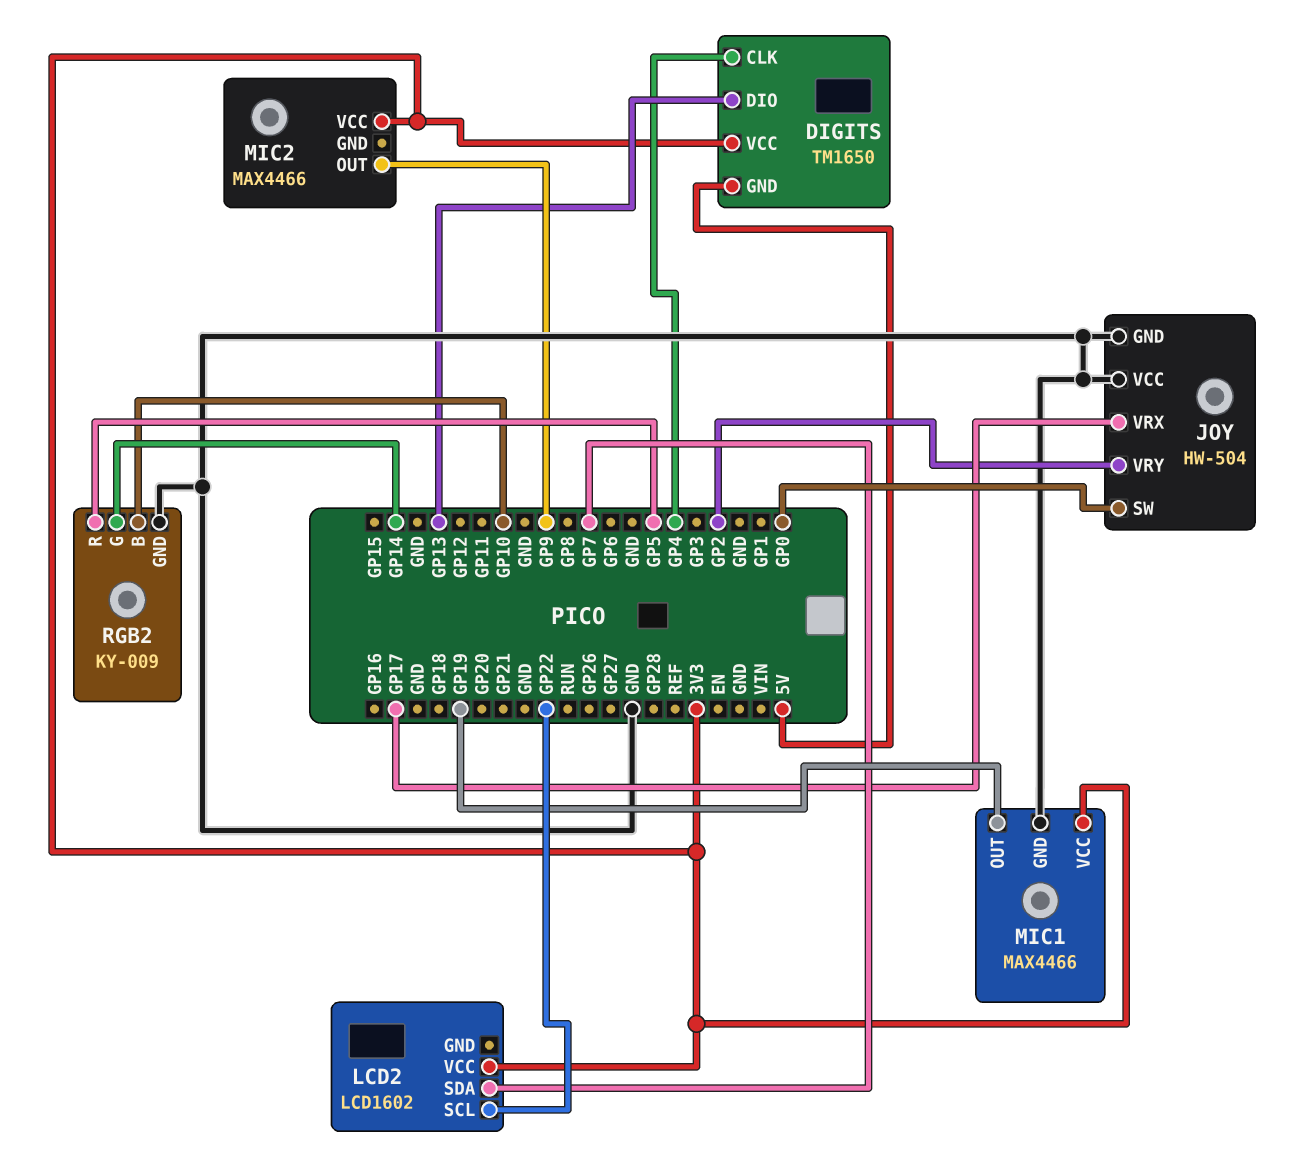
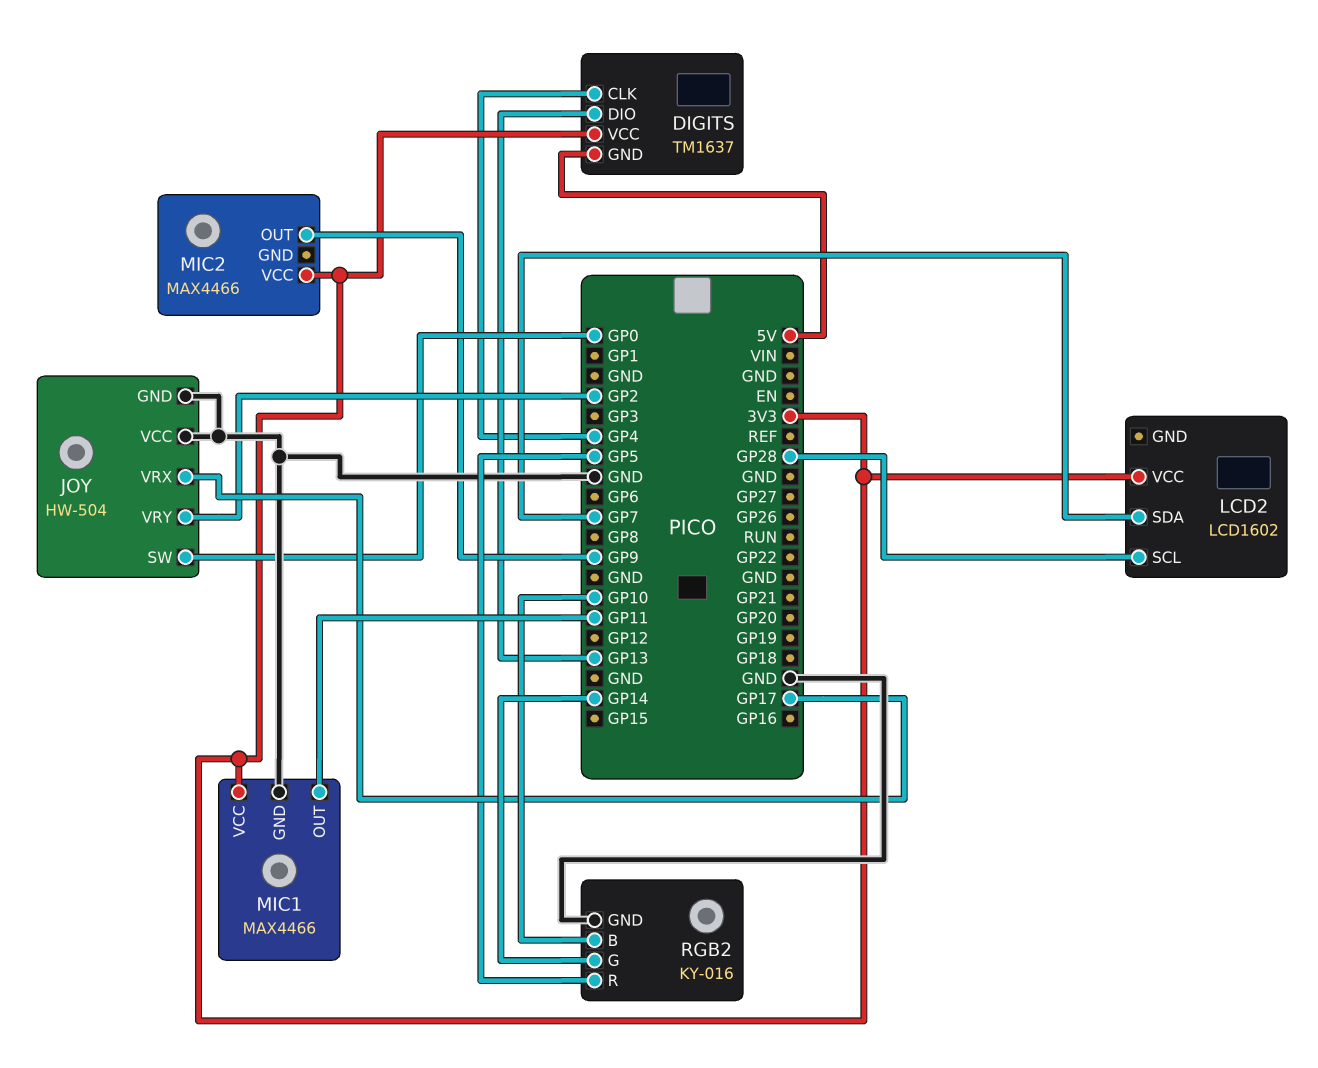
DIGITS: TM1650 -> TM1637
LCD2 pin SCL: GP22 -> GP28
MIC1 pin OUT: GP19 -> GP11
RGB2: KY-009 -> KY-016

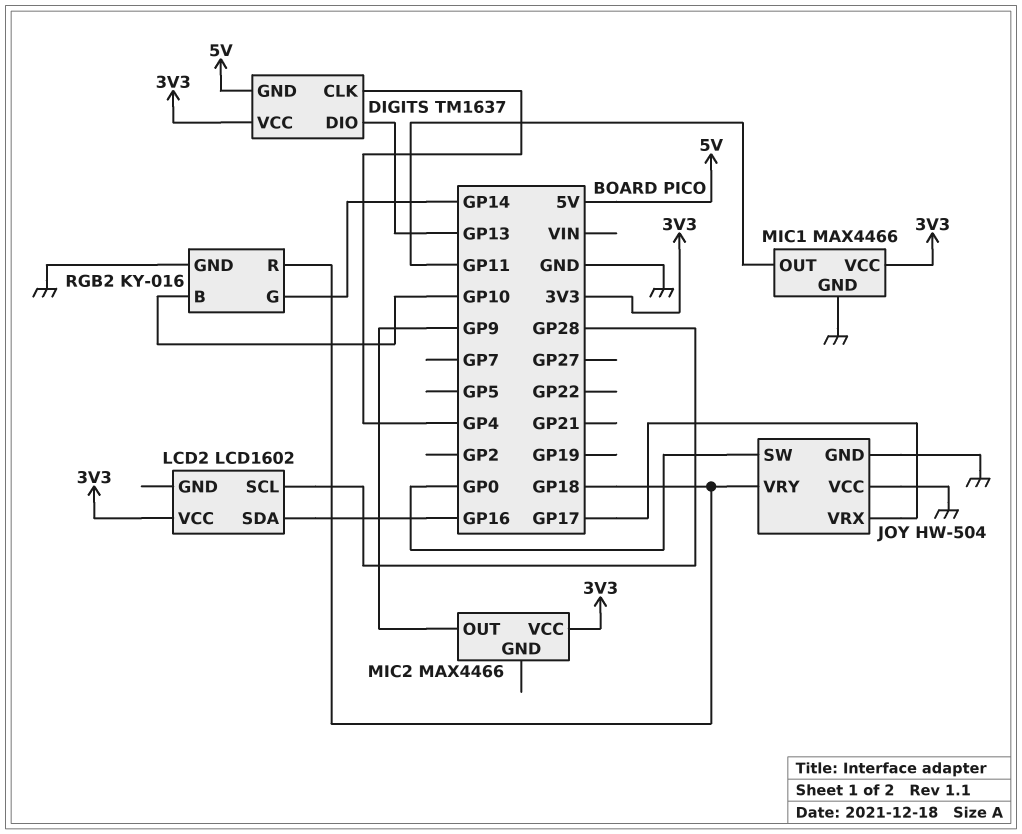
JOY pin VRY: GP2 -> GP18
LCD2 pin SDA: GP7 -> GP16
RGB2 pin R: GP5 -> GP18

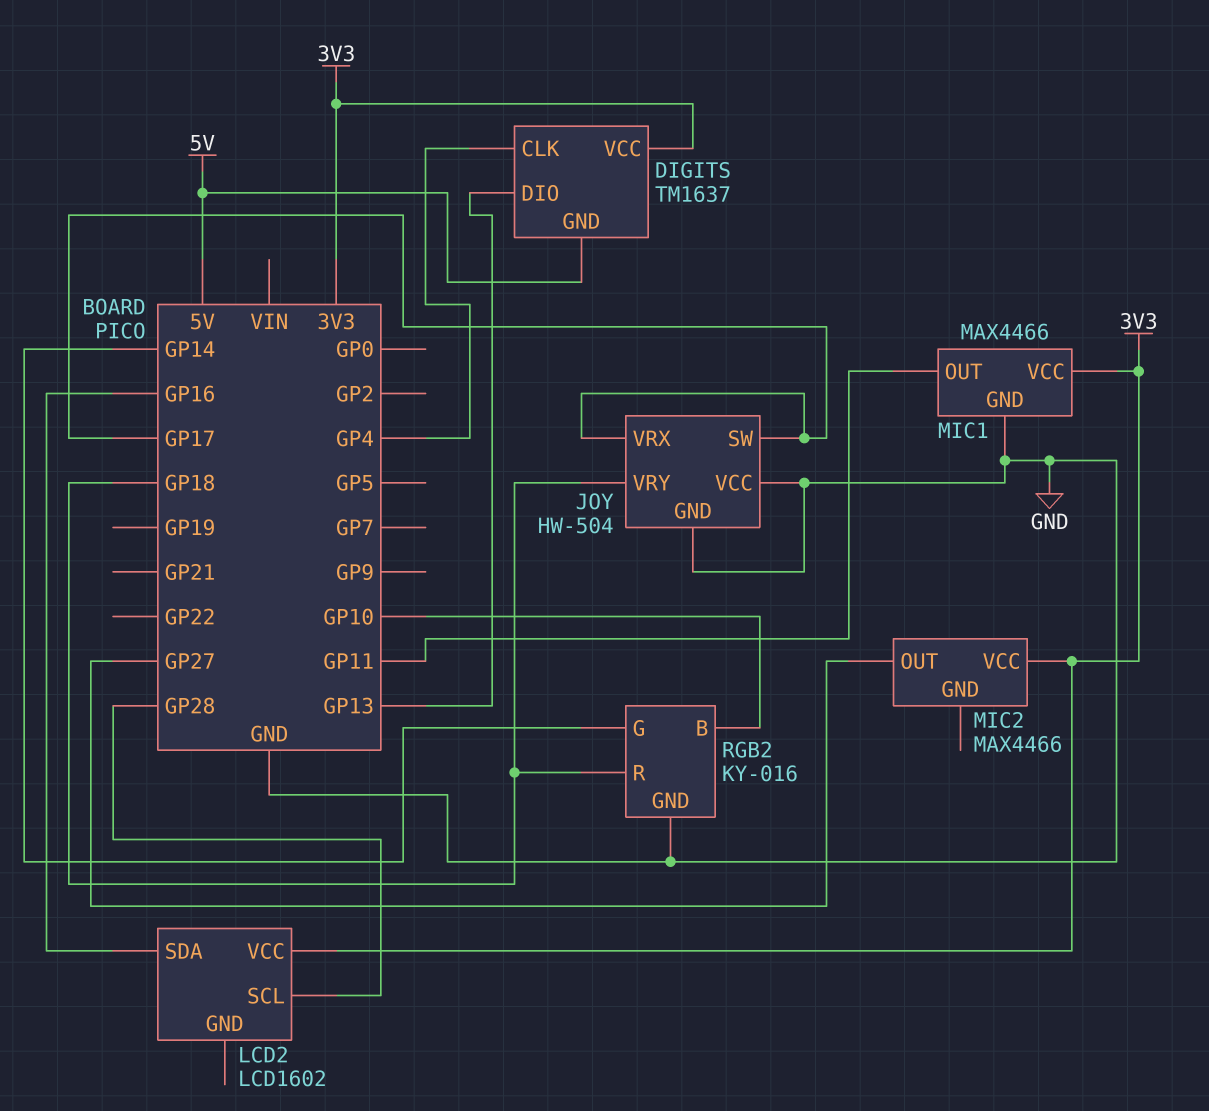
JOY pin SW: GP0 -> GP17
MIC2 pin OUT: GP9 -> GP27

